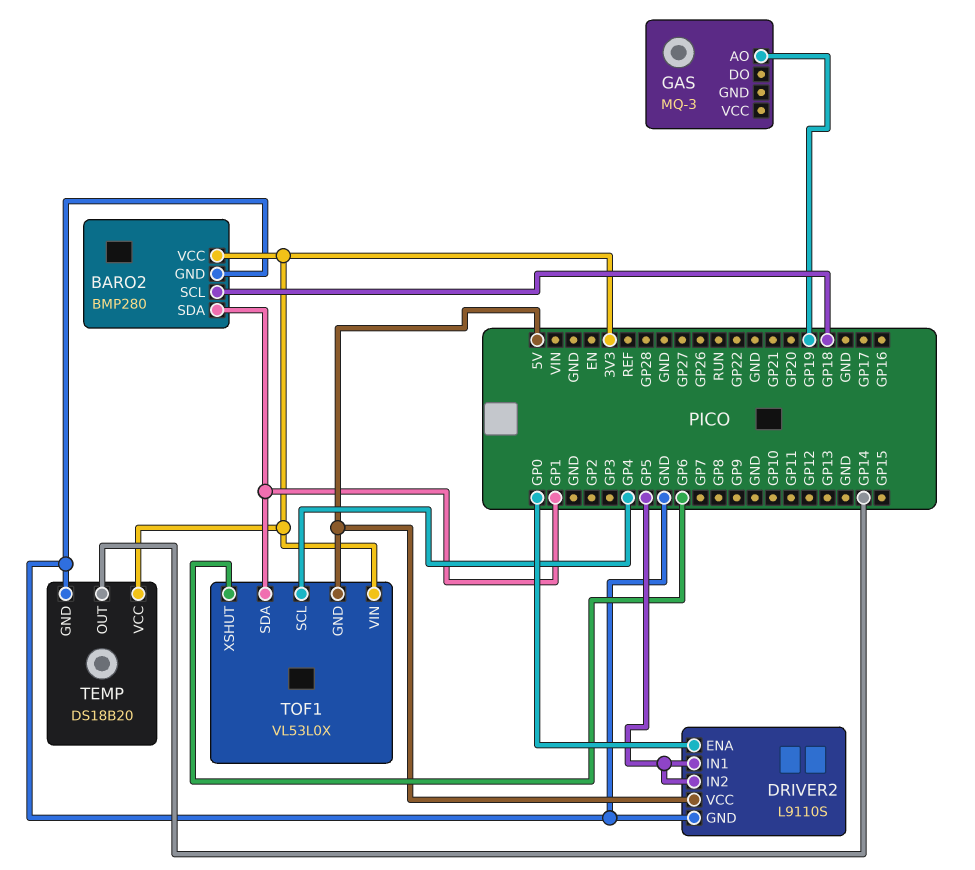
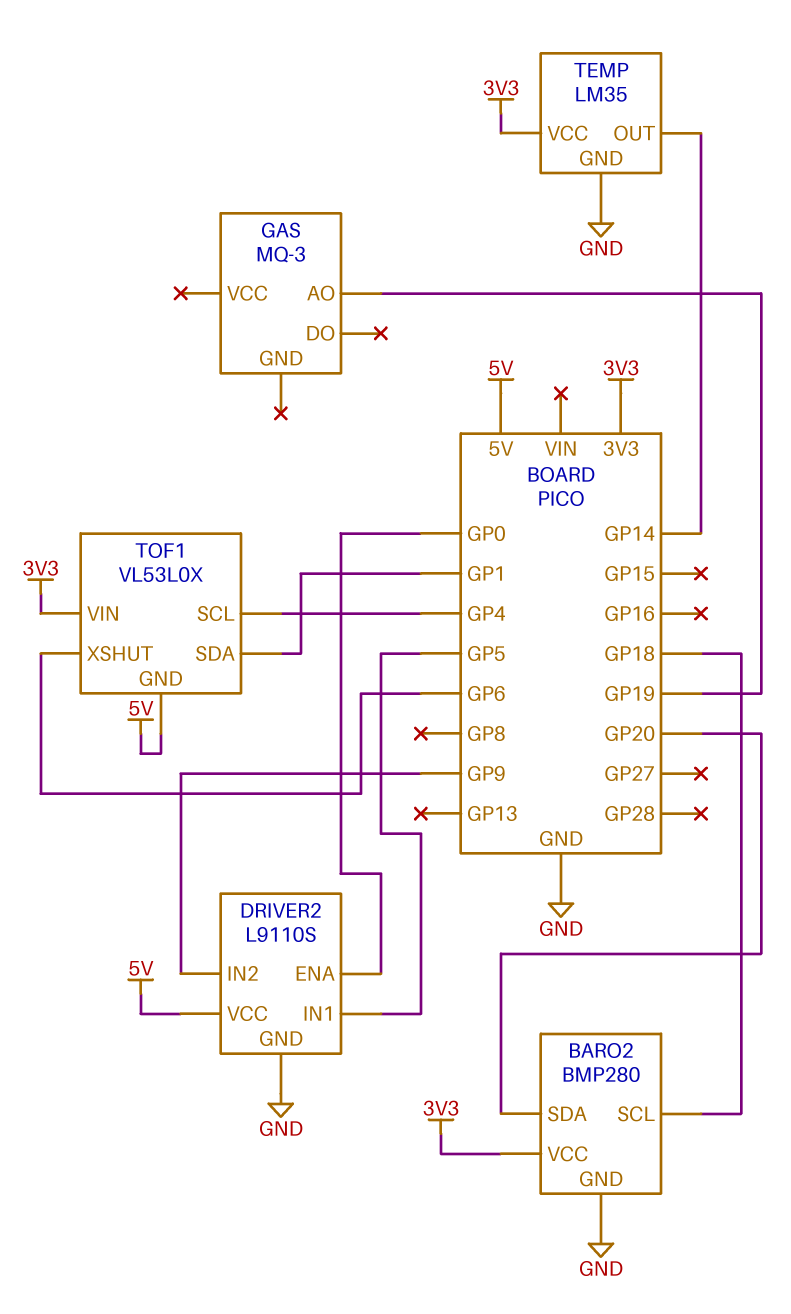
BARO2 pin SDA: GP1 -> GP20
DRIVER2 pin IN2: GP5 -> GP9
TEMP: DS18B20 -> LM35

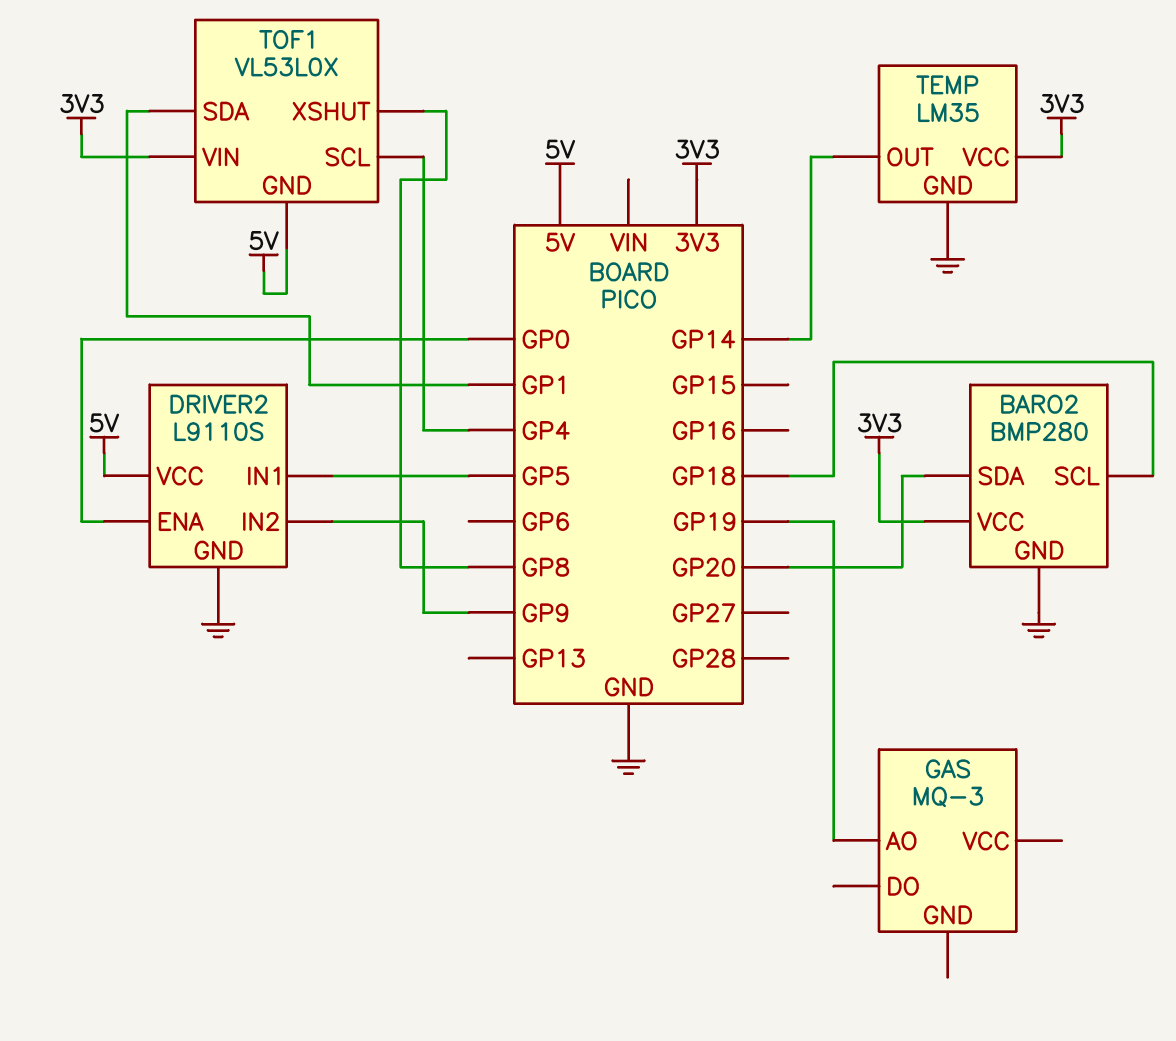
TOF1 pin XSHUT: GP6 -> GP8

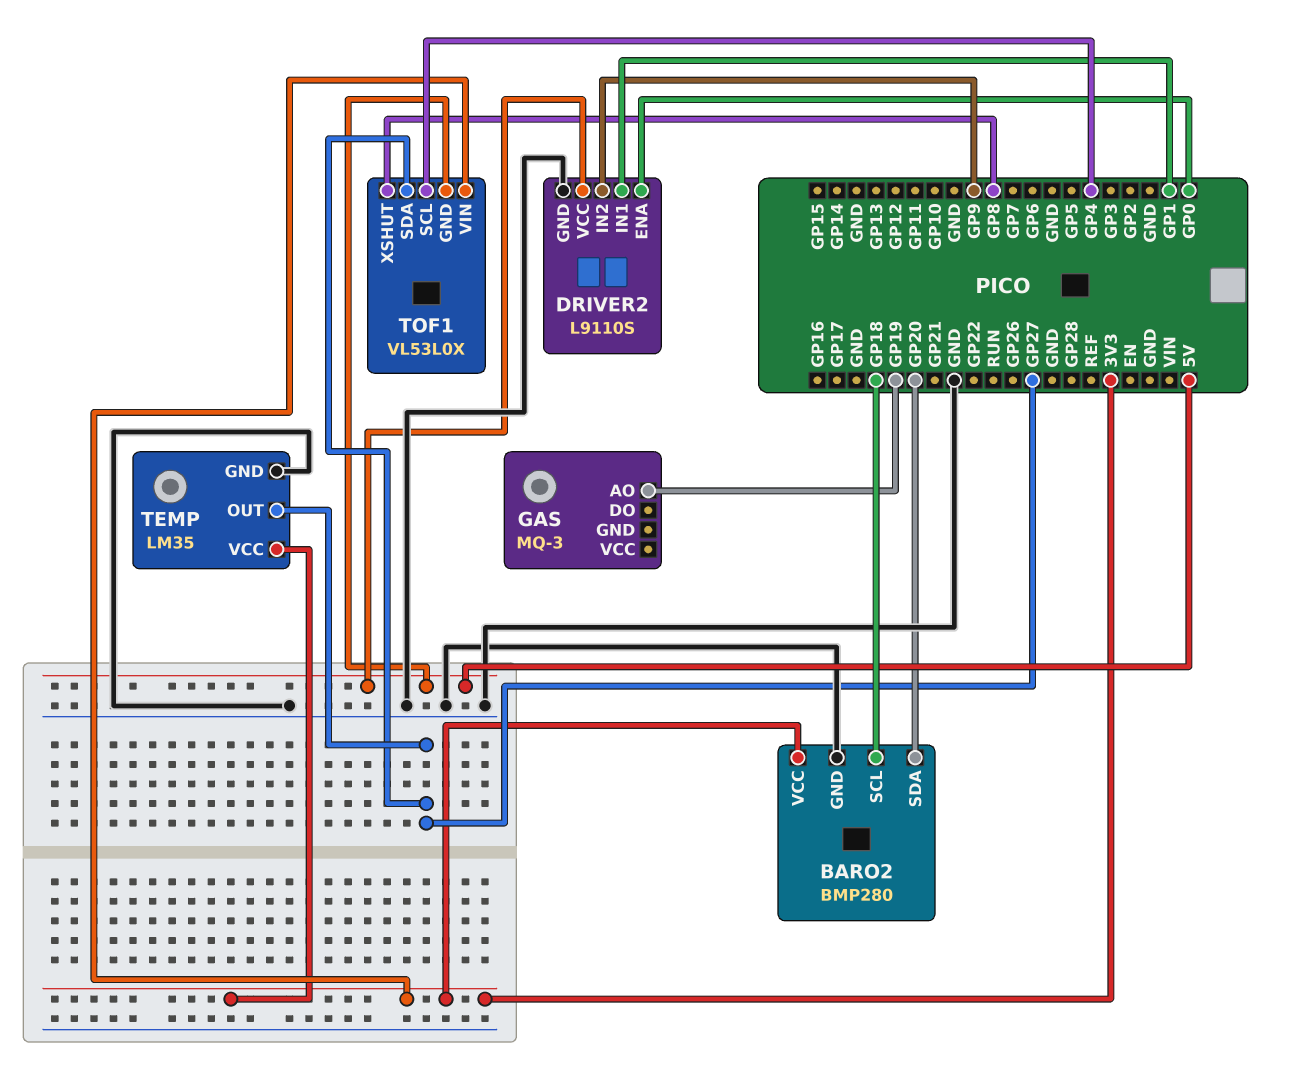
DRIVER2 pin IN1: GP5 -> GP1
TEMP pin OUT: GP14 -> GP27
TOF1 pin SDA: GP1 -> GP27

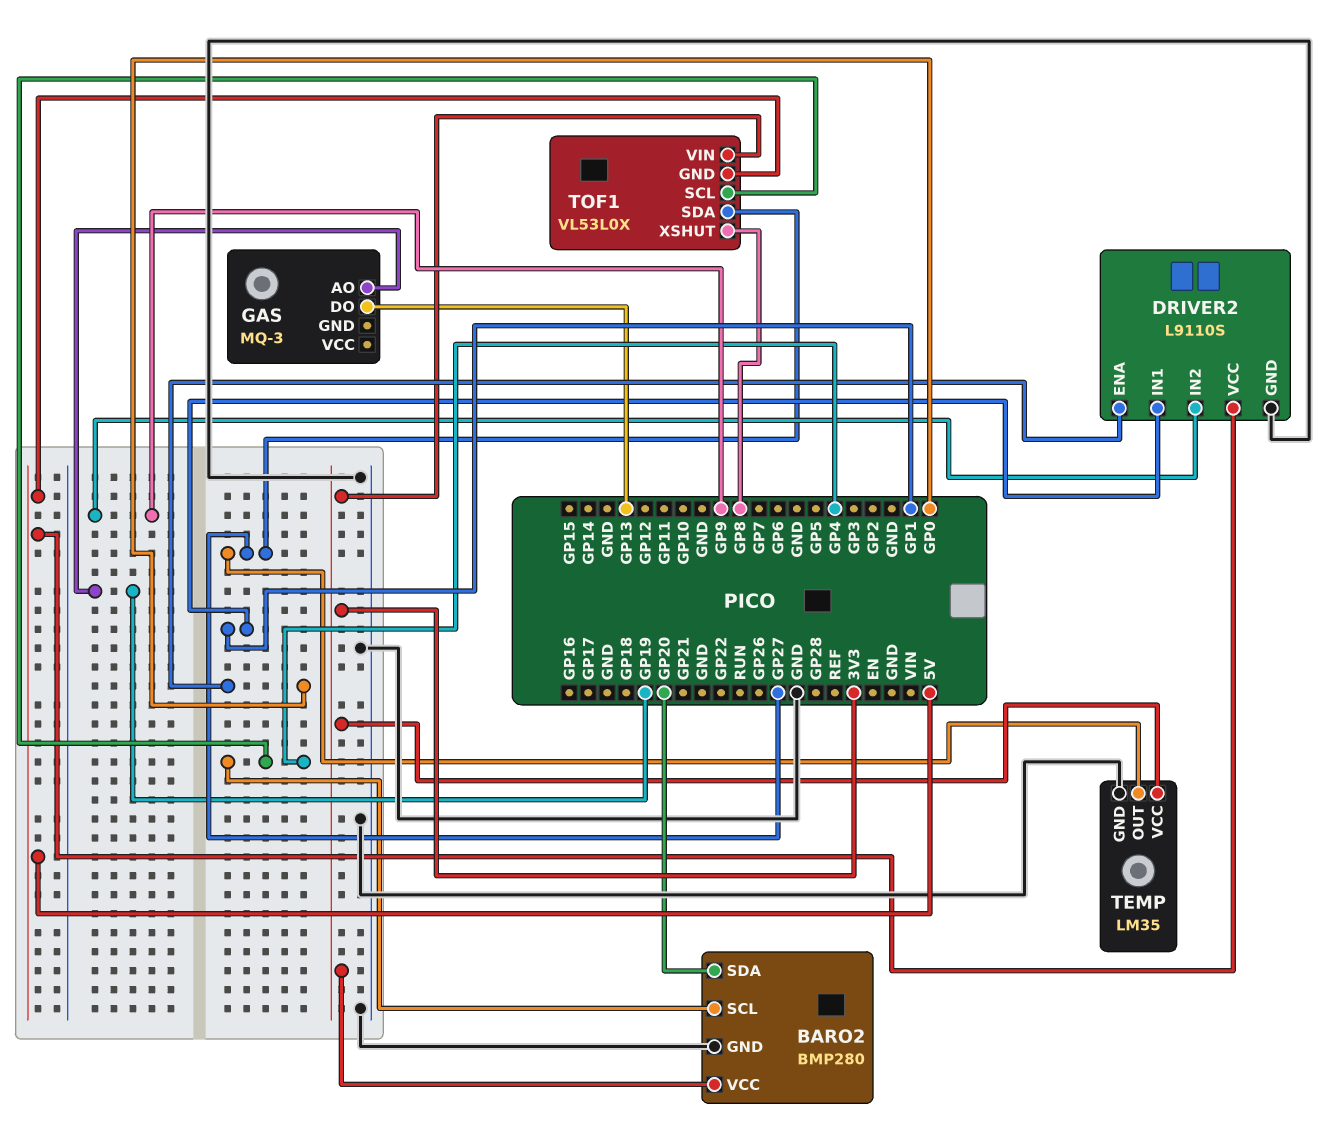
BARO2 pin SCL: GP18 -> GP4
GAS pin DO: none -> GP13

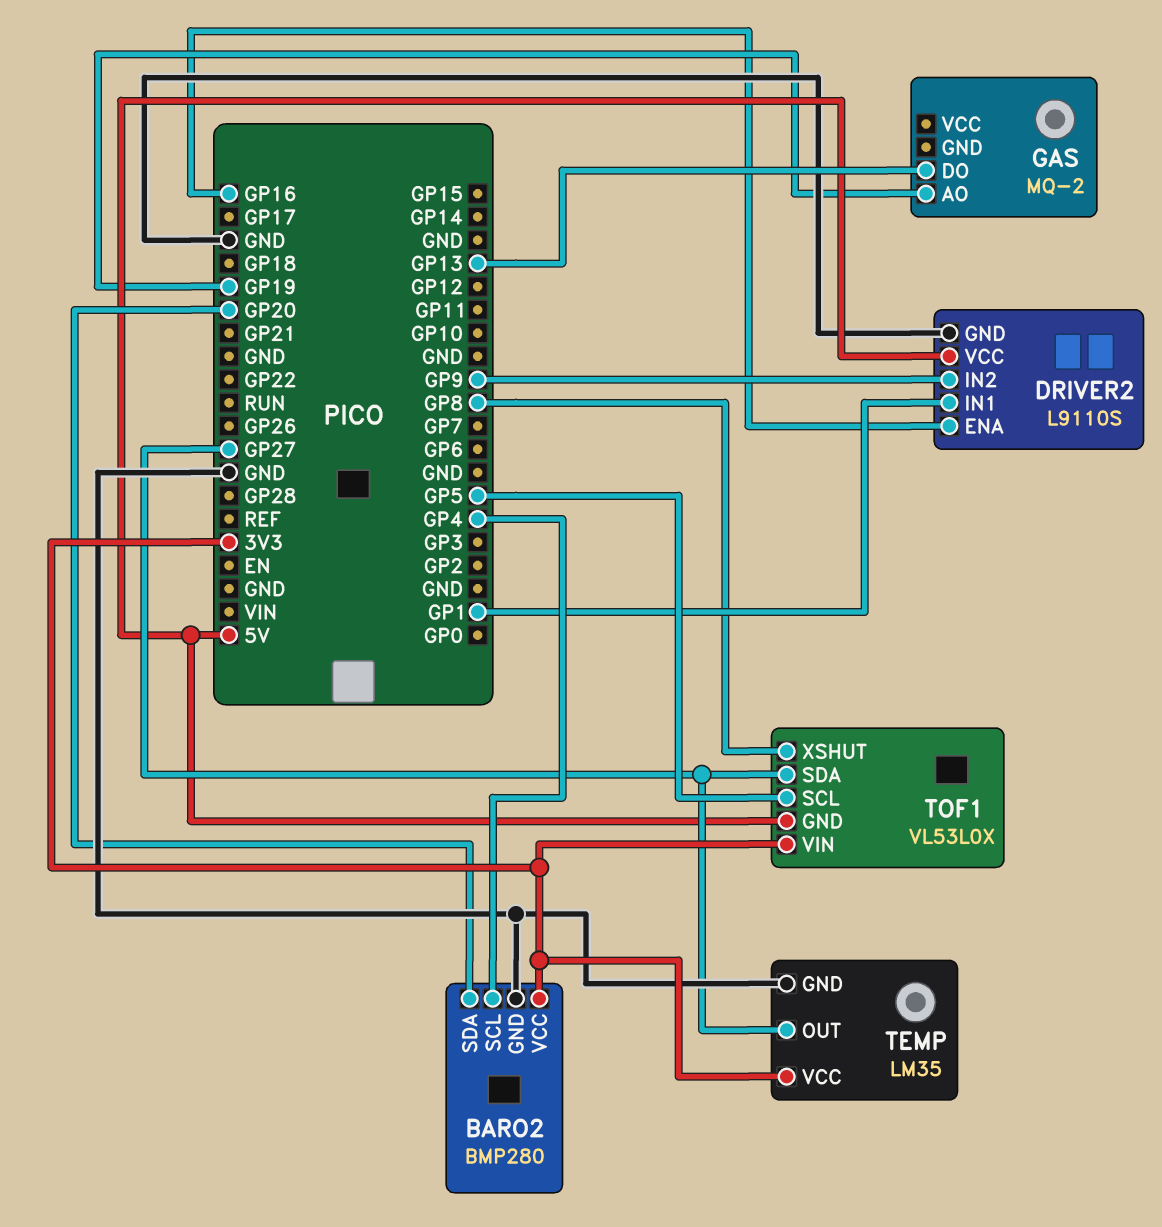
DRIVER2 pin ENA: GP0 -> GP16
GAS: MQ-3 -> MQ-2
TOF1 pin SCL: GP4 -> GP5

